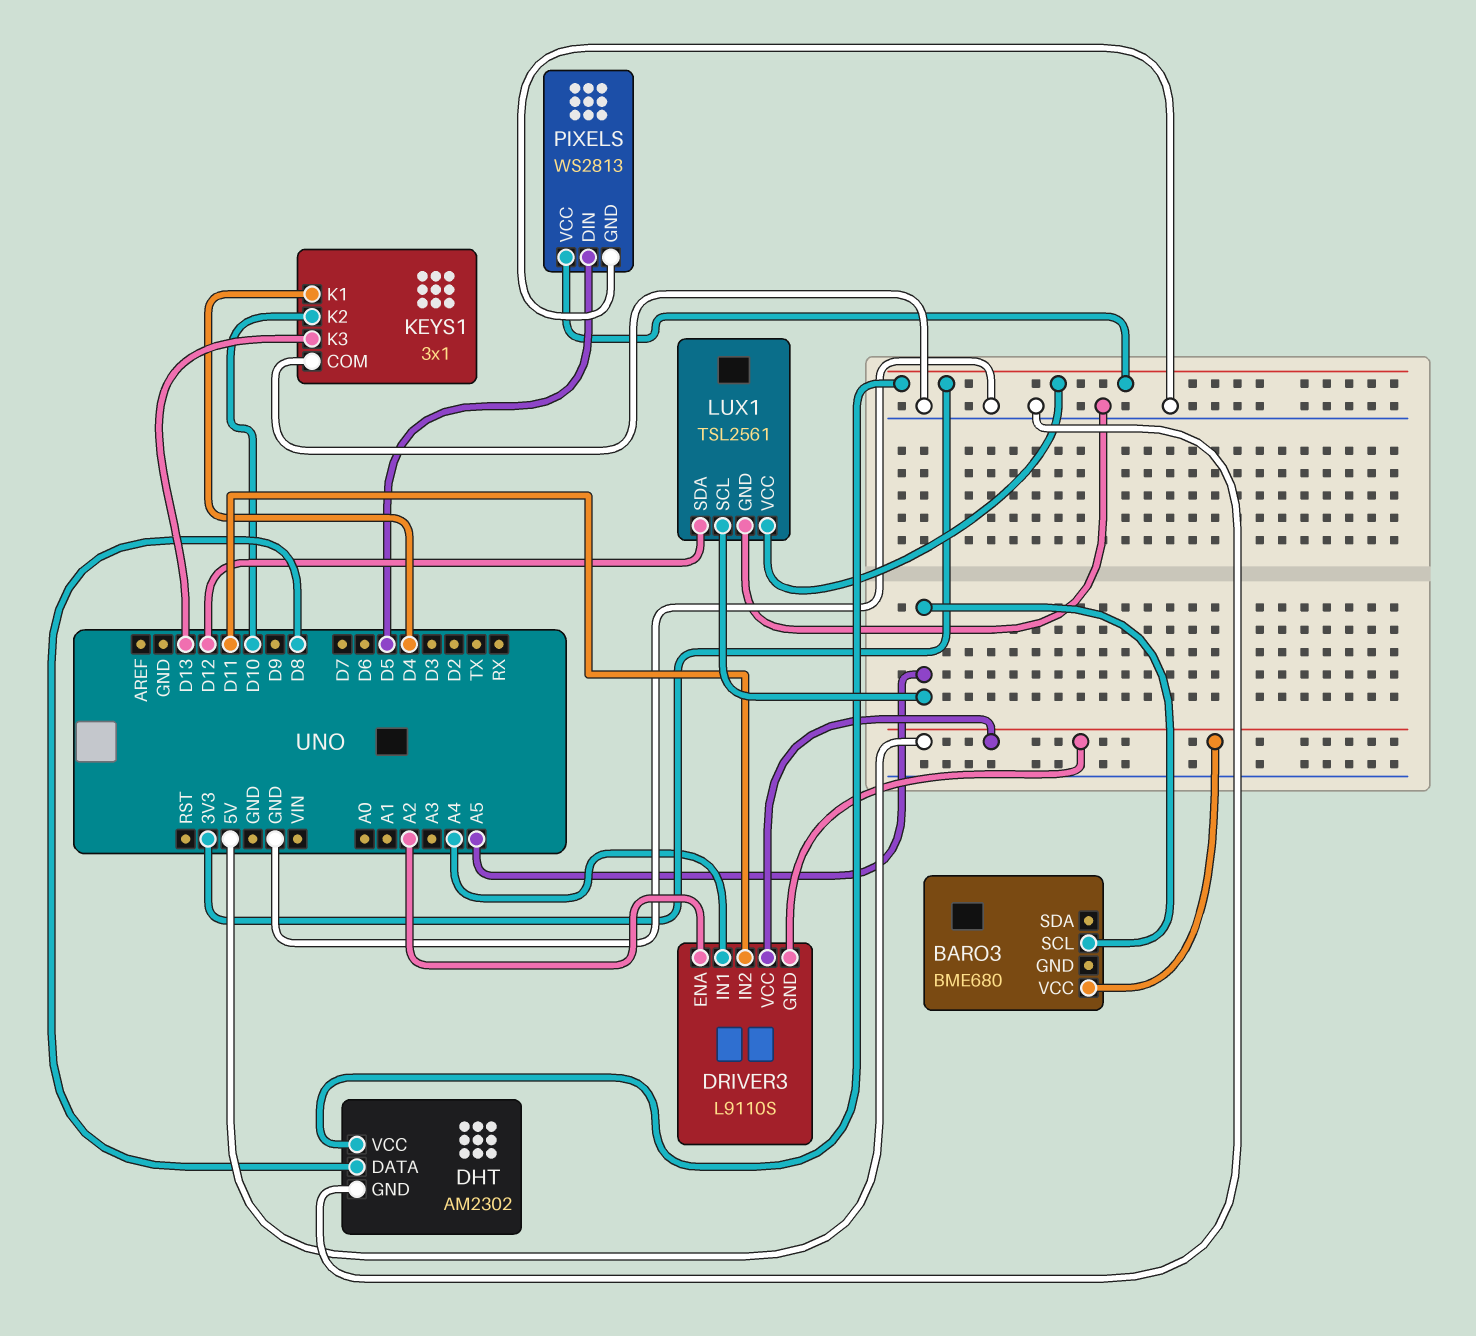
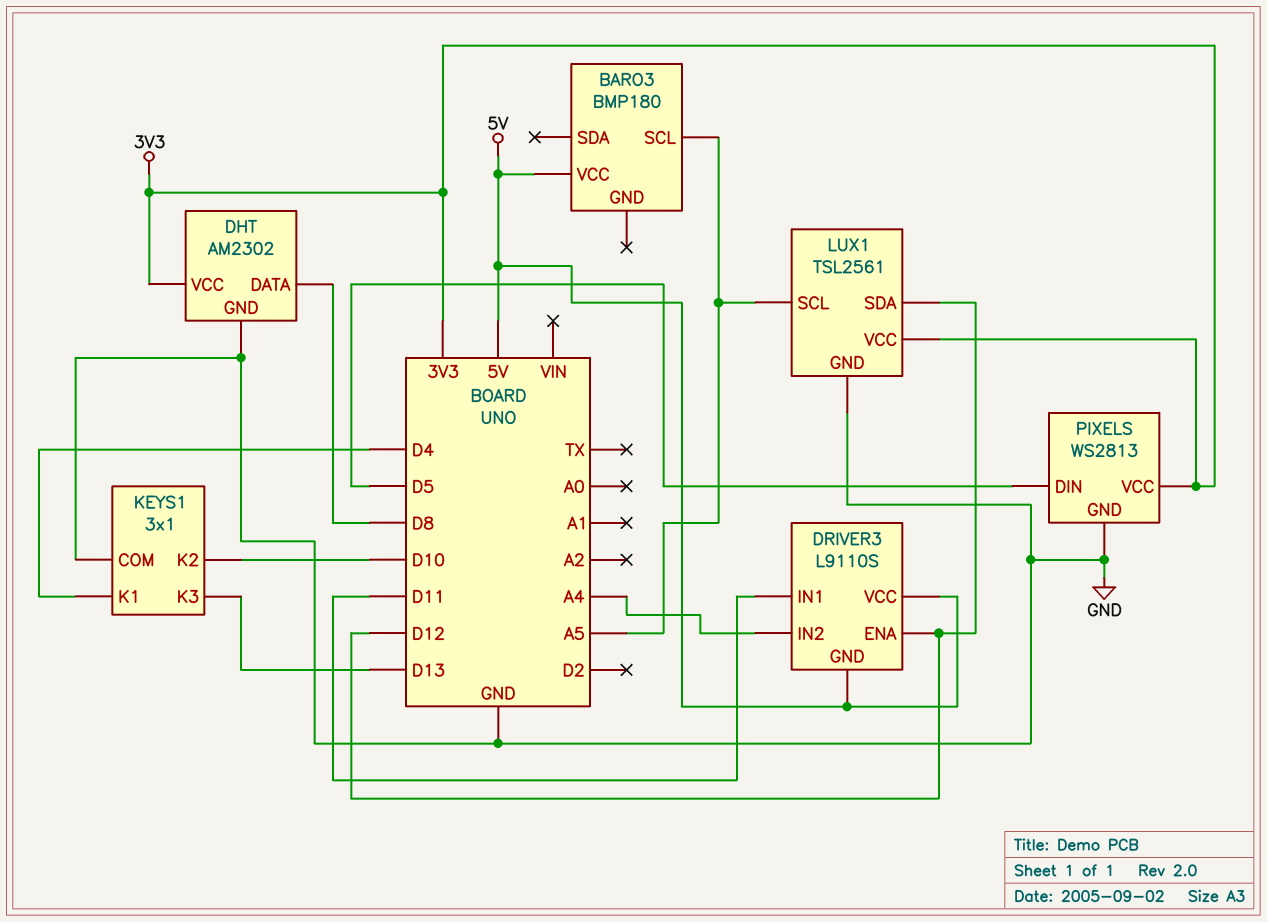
BARO3: BME680 -> BMP180
DRIVER3 pin ENA: A2 -> D12
DRIVER3 pin IN1: A4 -> D11
DRIVER3 pin IN2: D11 -> A4

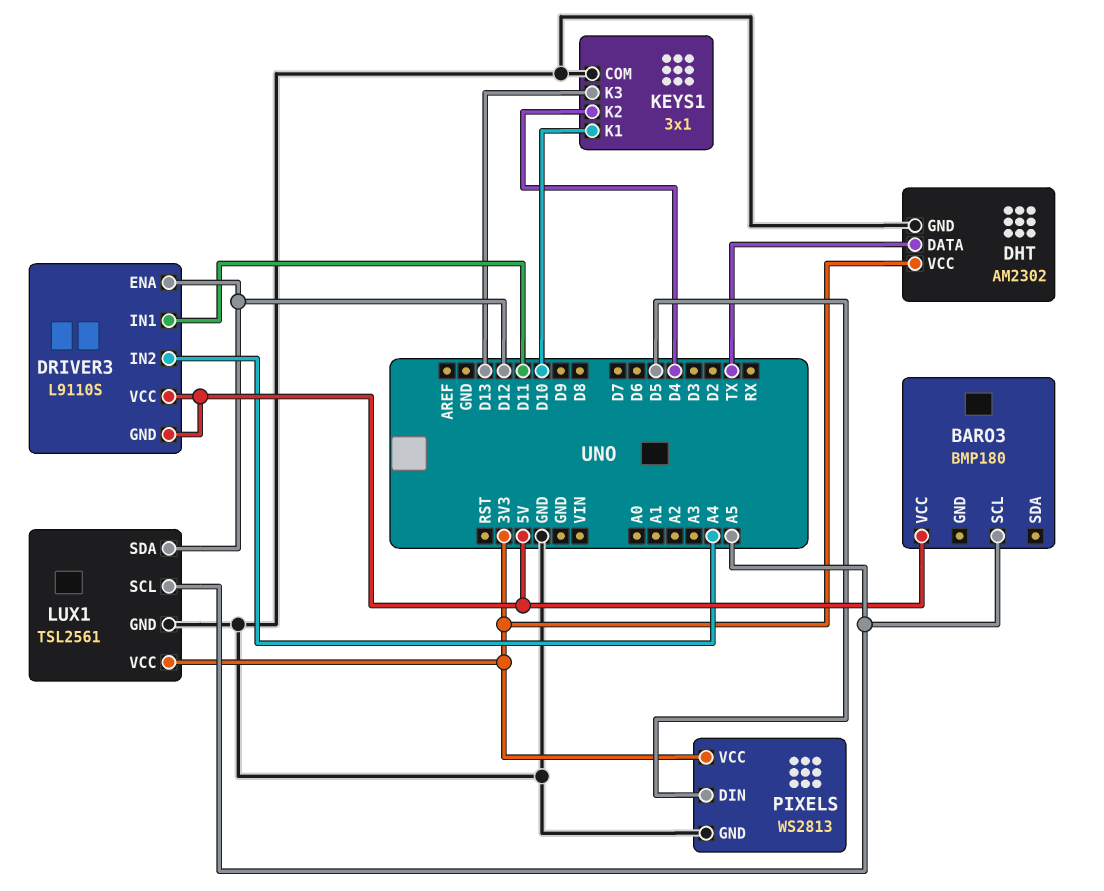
DHT pin DATA: D8 -> TX
KEYS1 pin K1: D4 -> D10
KEYS1 pin K2: D10 -> D4

